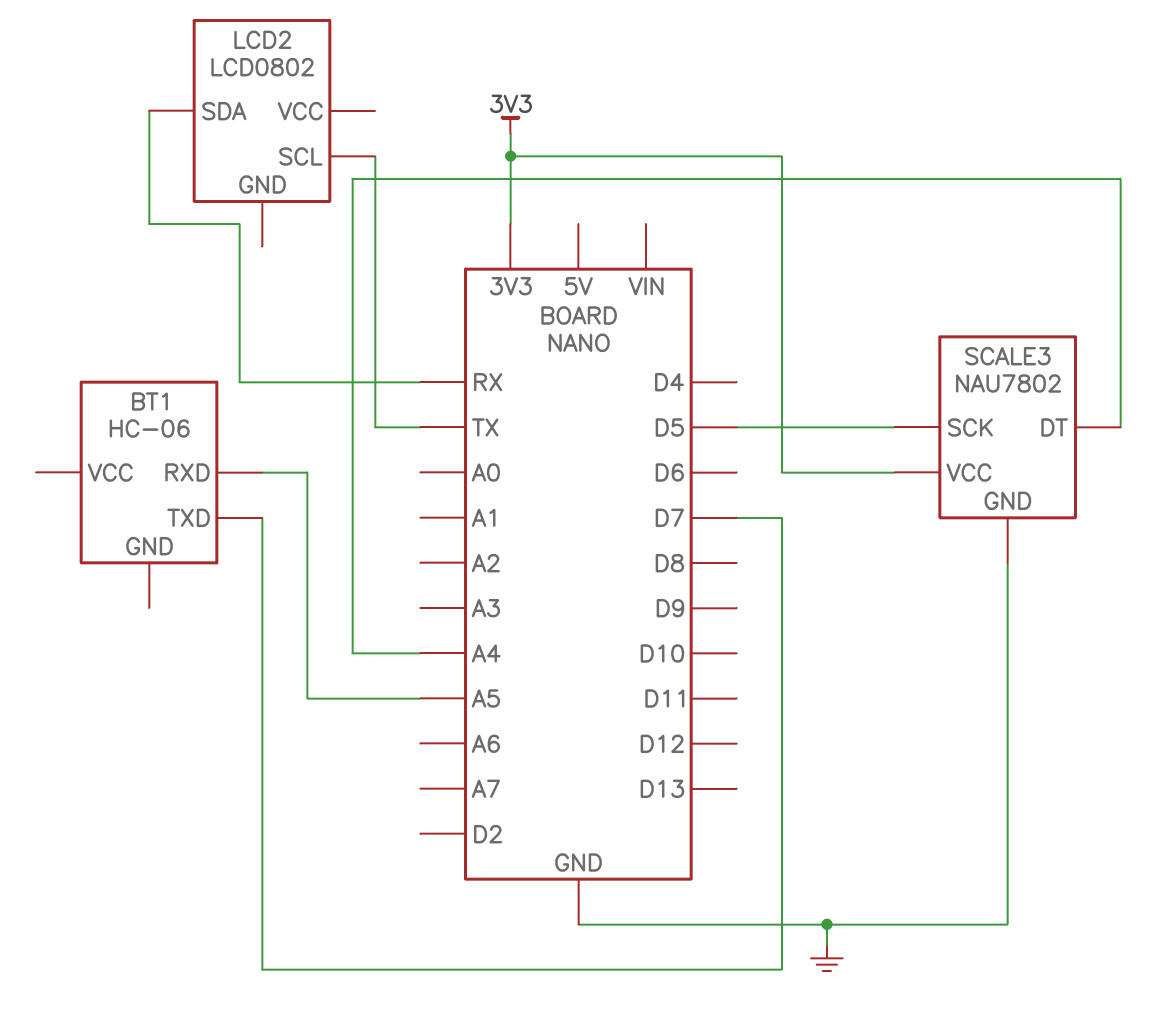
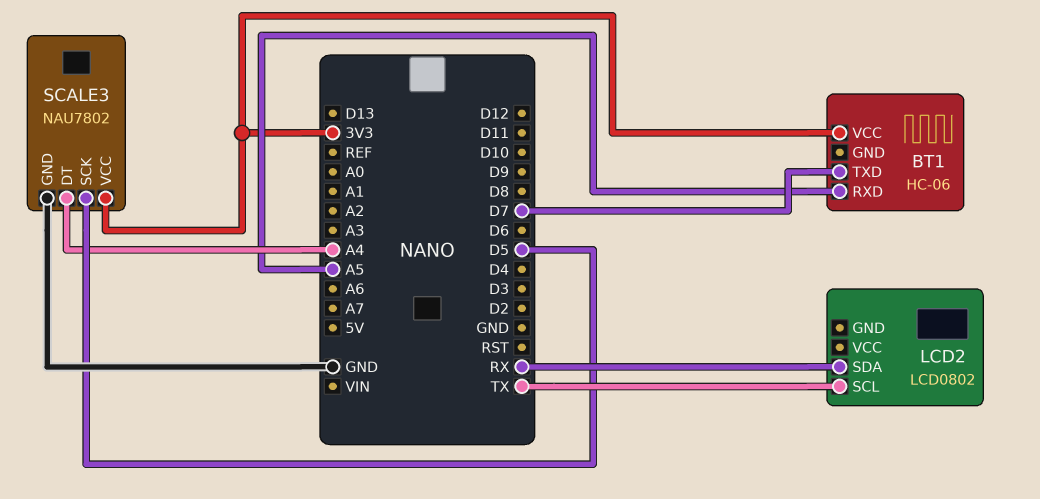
BT1 pin VCC: none -> 3V3

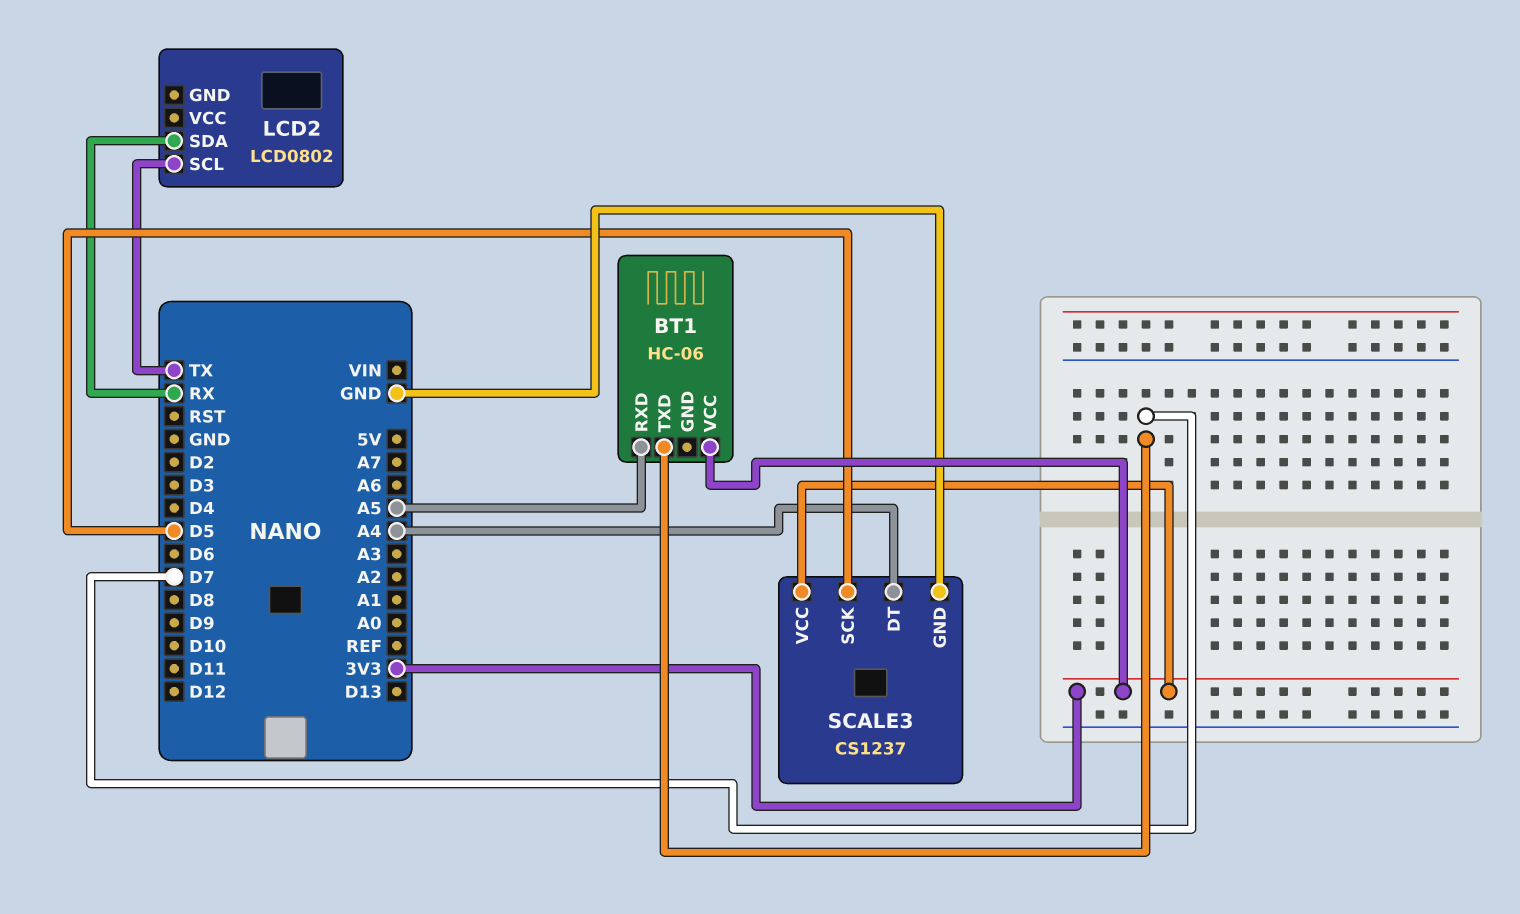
SCALE3: NAU7802 -> CS1237

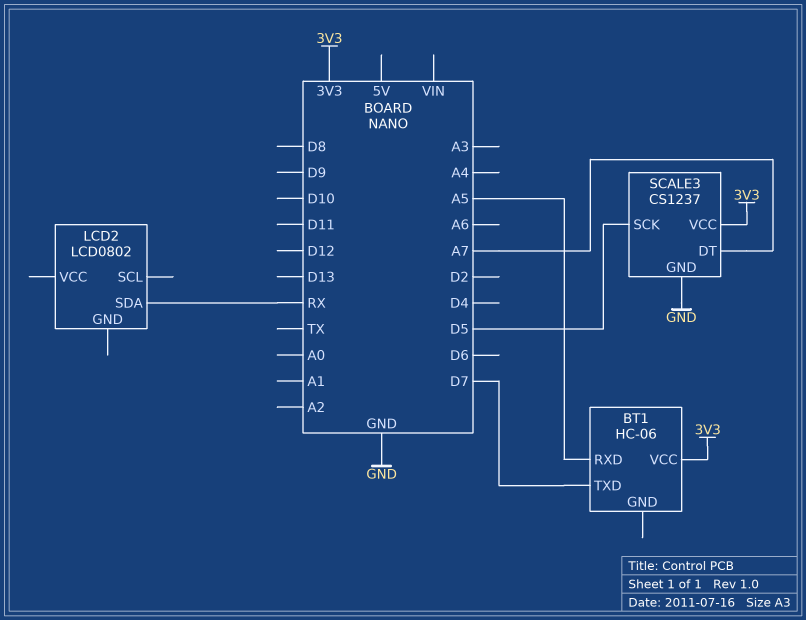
LCD2 pin SCL: TX -> none
SCALE3 pin DT: A4 -> A7

